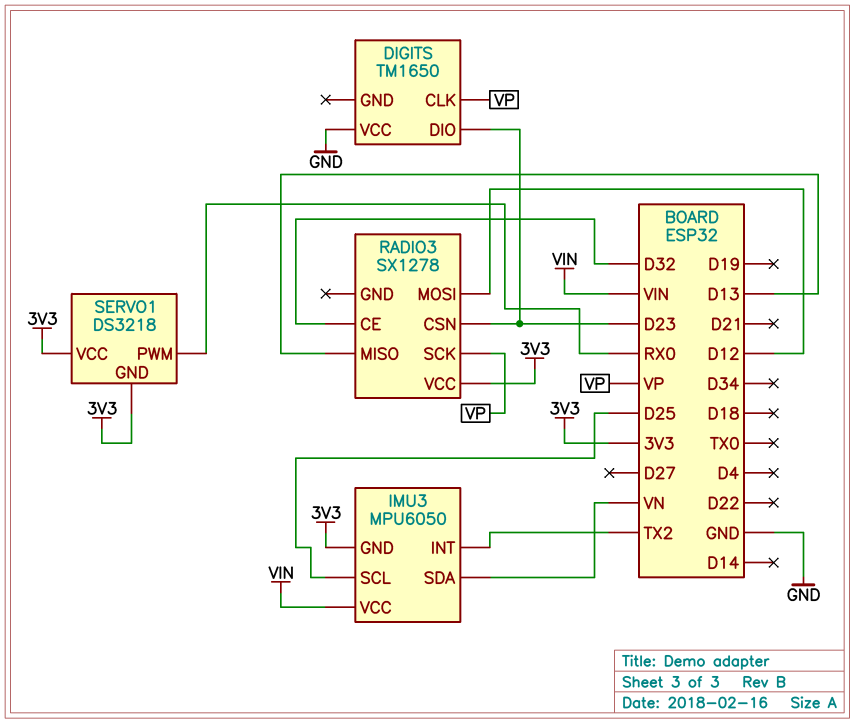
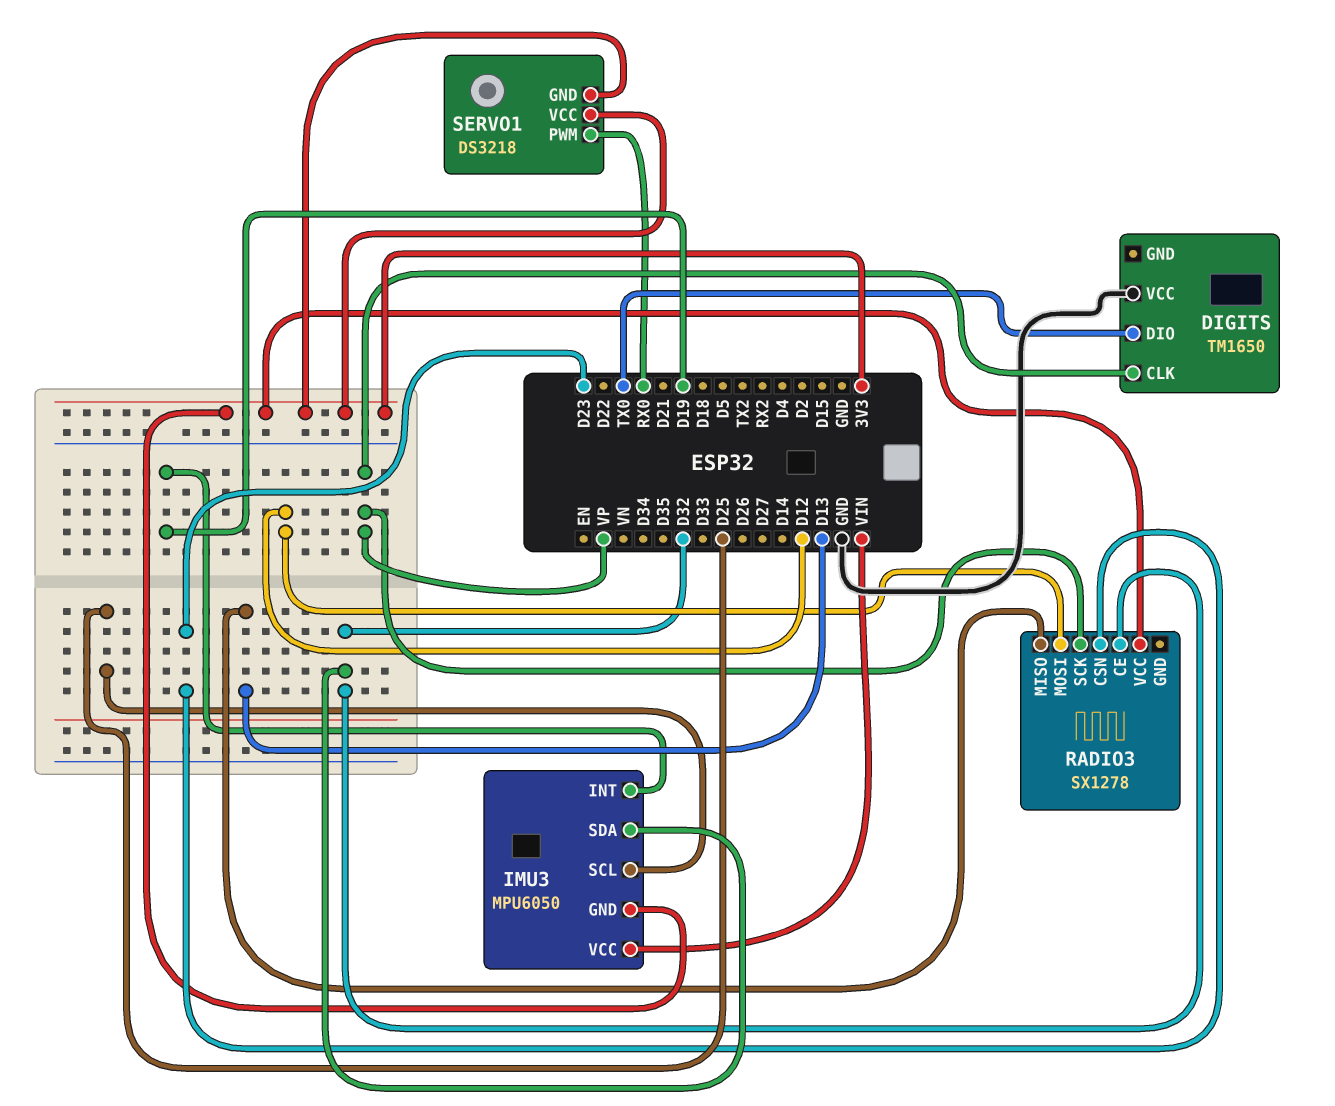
DIGITS pin DIO: D23 -> TX0
IMU3 pin INT: TX2 -> D19
IMU3 pin SDA: VN -> D32

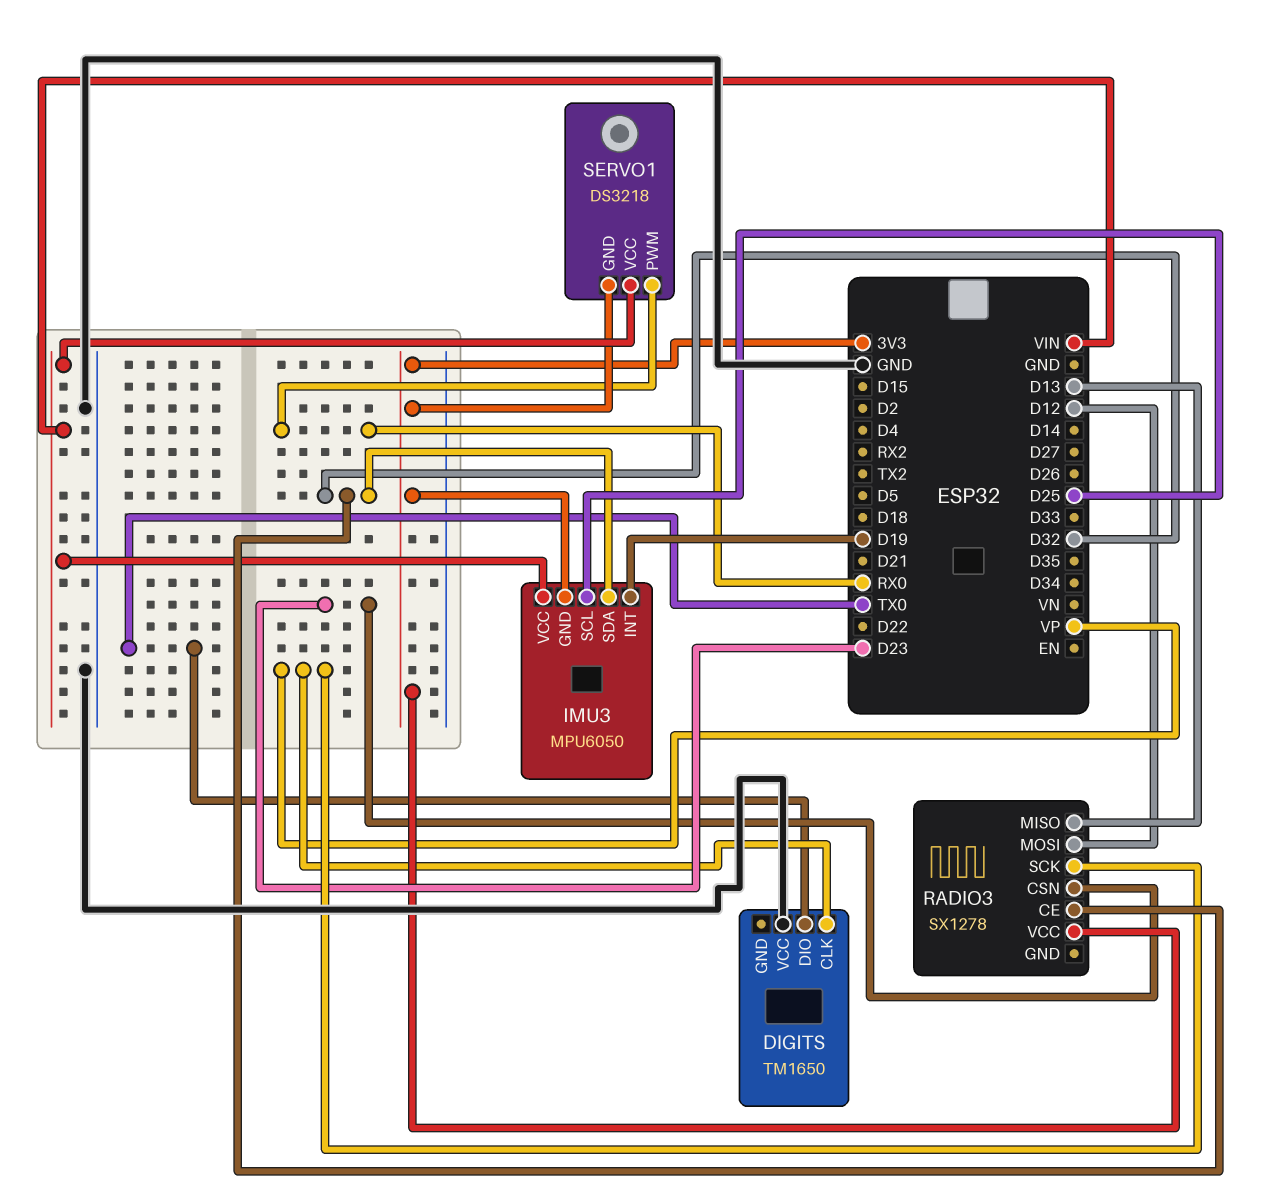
SERVO1 pin VCC: 3V3 -> VIN

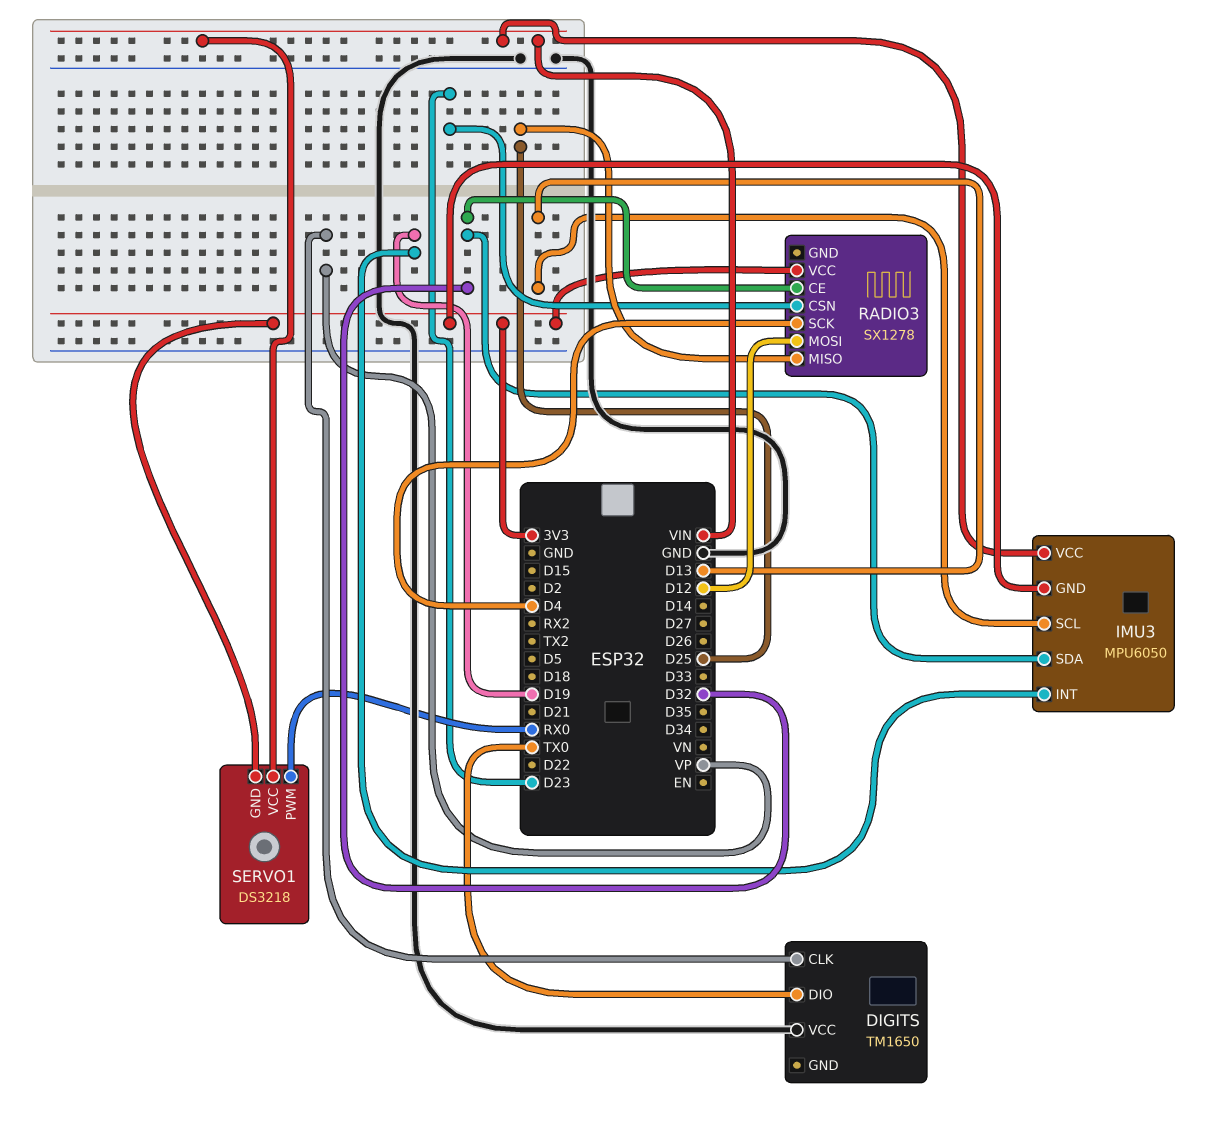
IMU3 pin SCL: D25 -> D13
RADIO3 pin MISO: D13 -> D25
RADIO3 pin SCK: VP -> D4

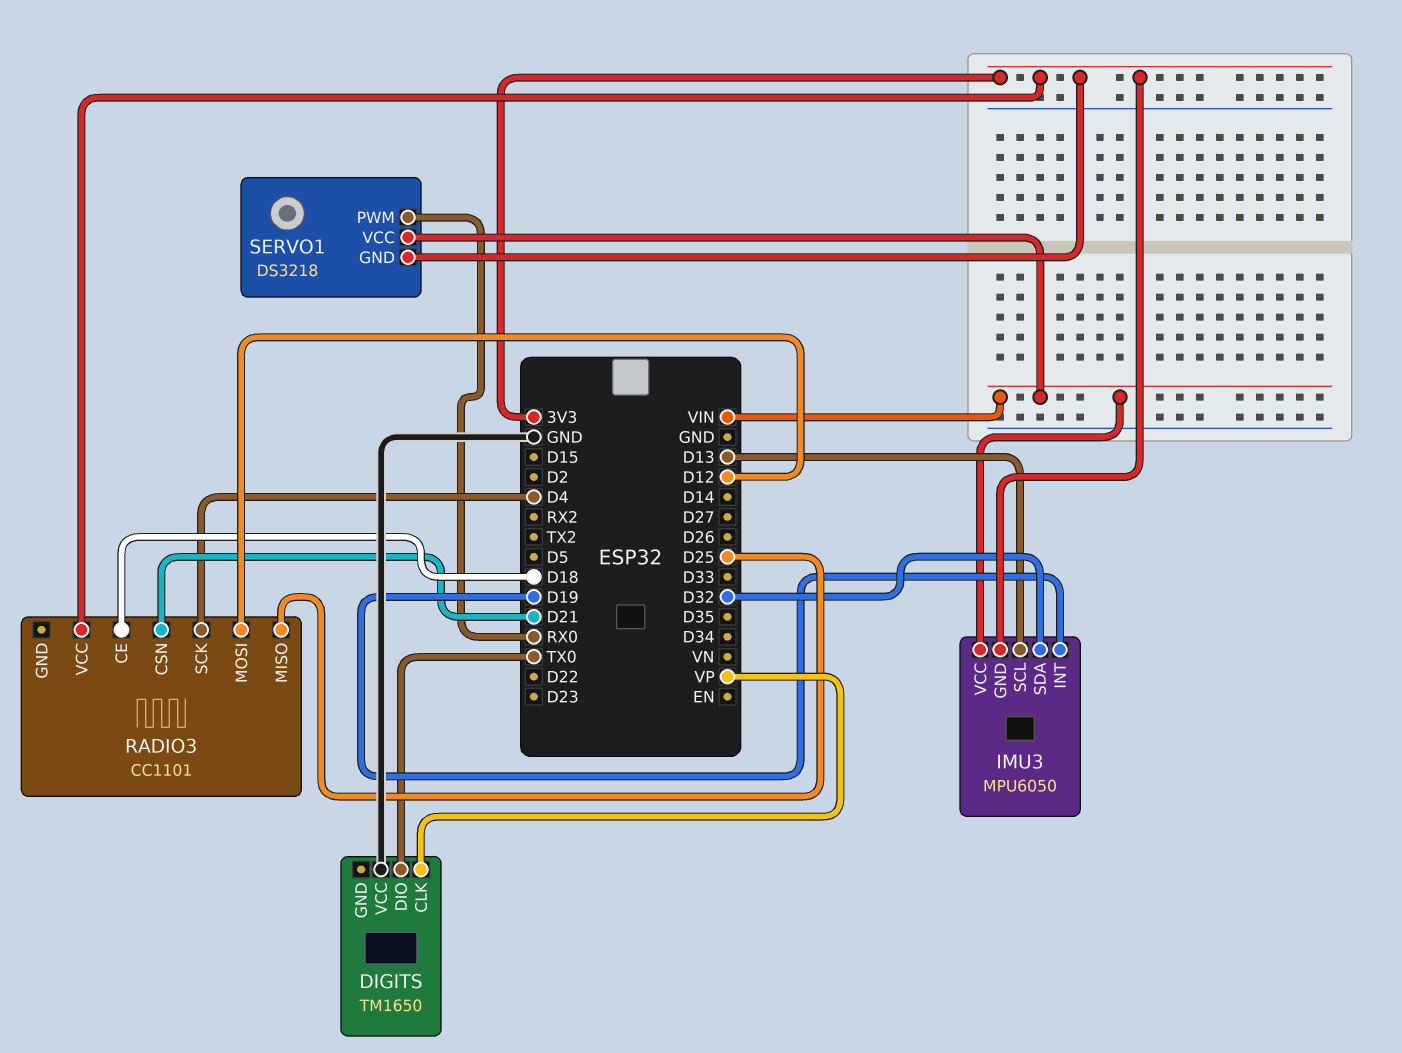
RADIO3: SX1278 -> CC1101
RADIO3 pin CE: D32 -> D18
RADIO3 pin CSN: D23 -> D21

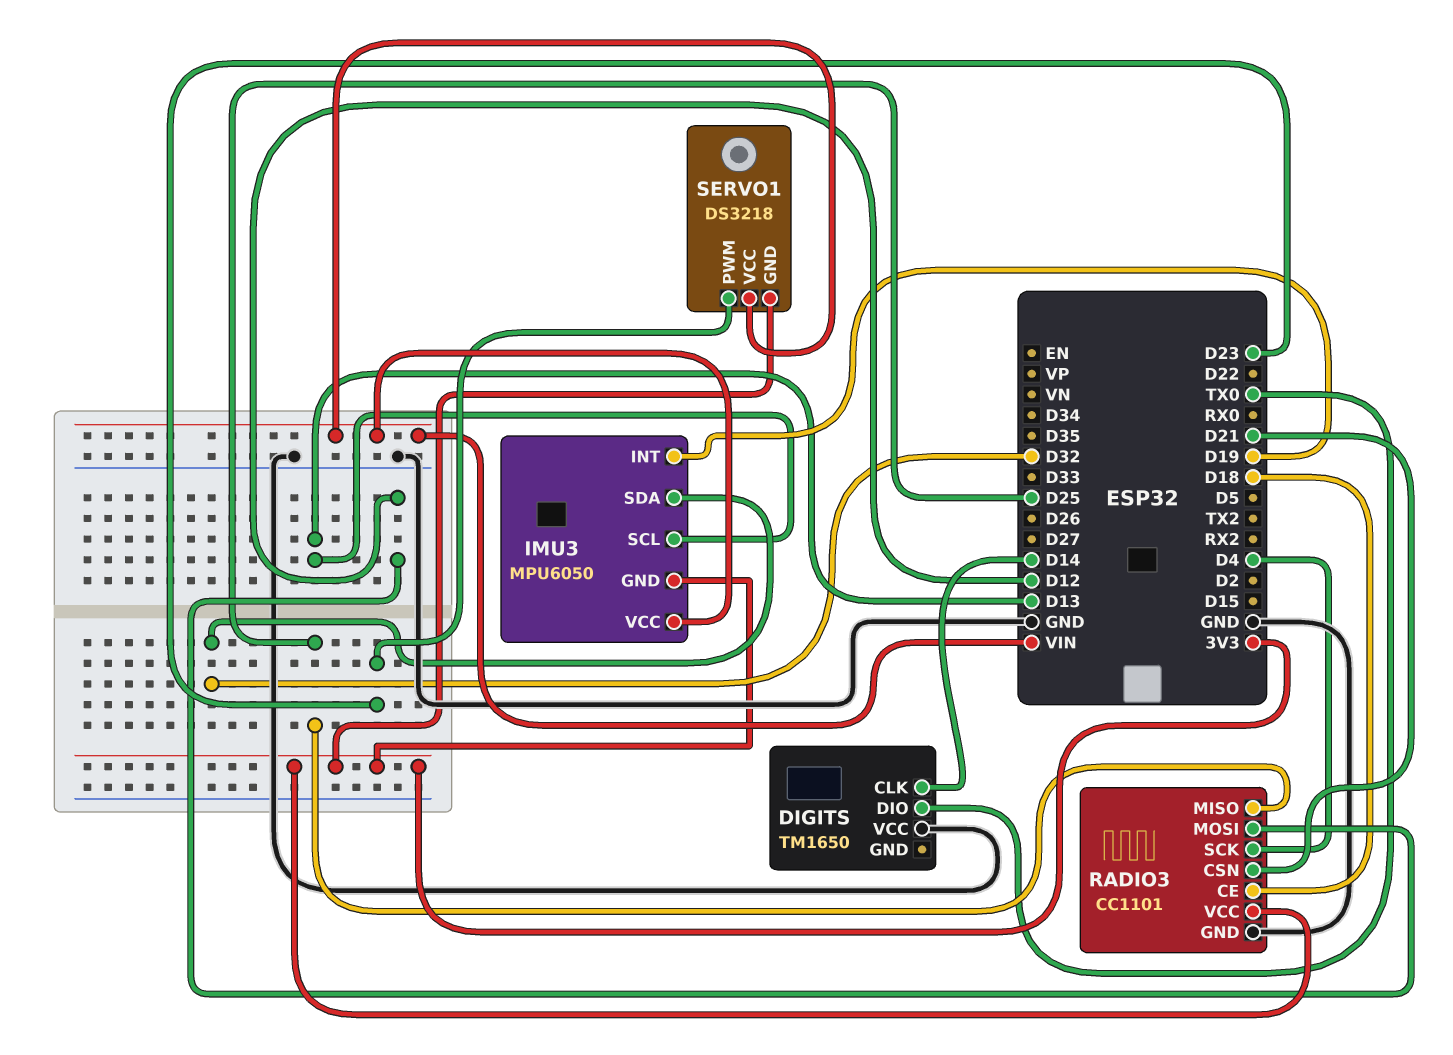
DIGITS pin CLK: VP -> D14
RADIO3 pin GND: none -> GND
SERVO1 pin PWM: RX0 -> D23

